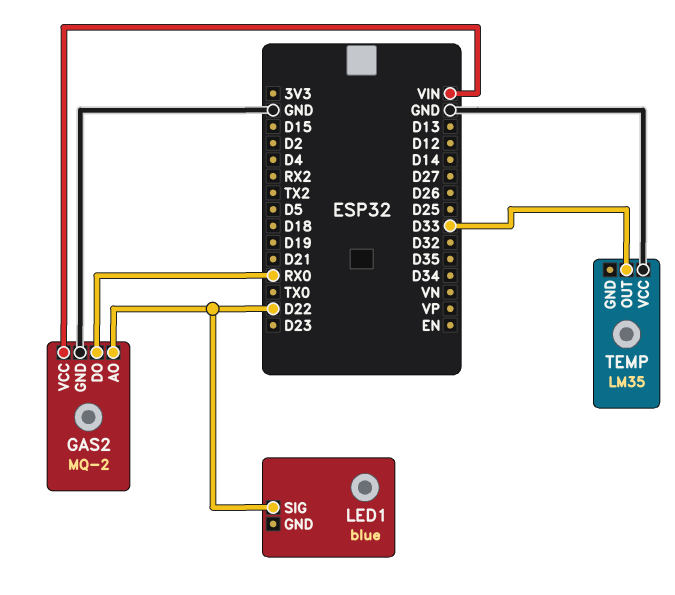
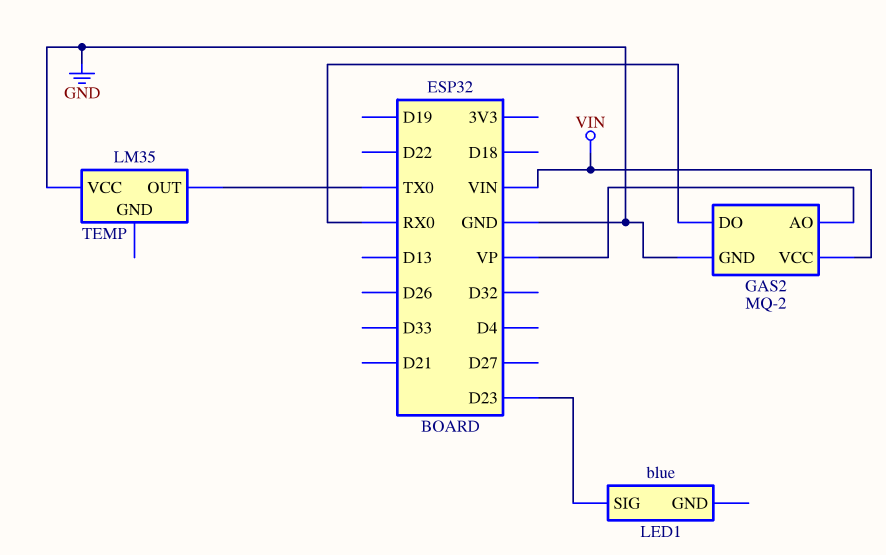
GAS2 pin AO: D22 -> VP
LED1 pin SIG: D22 -> D23
TEMP pin OUT: D33 -> TX0

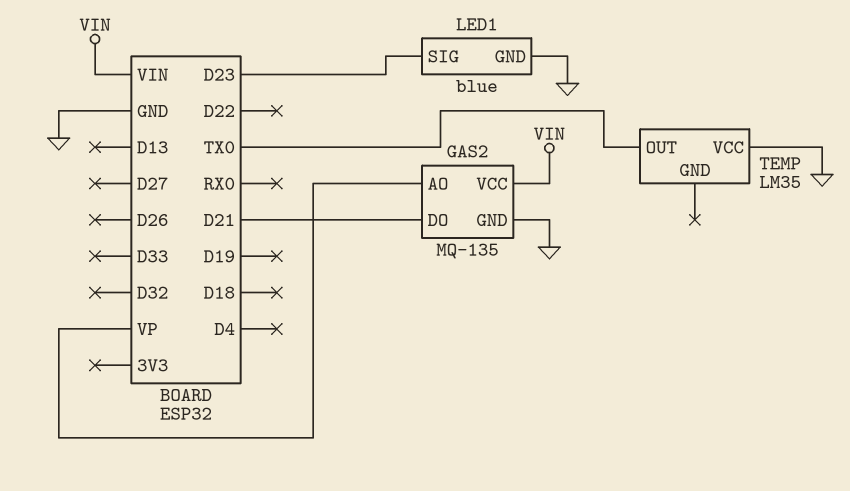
GAS2: MQ-2 -> MQ-135
GAS2 pin DO: RX0 -> D21
LED1 pin GND: none -> GND

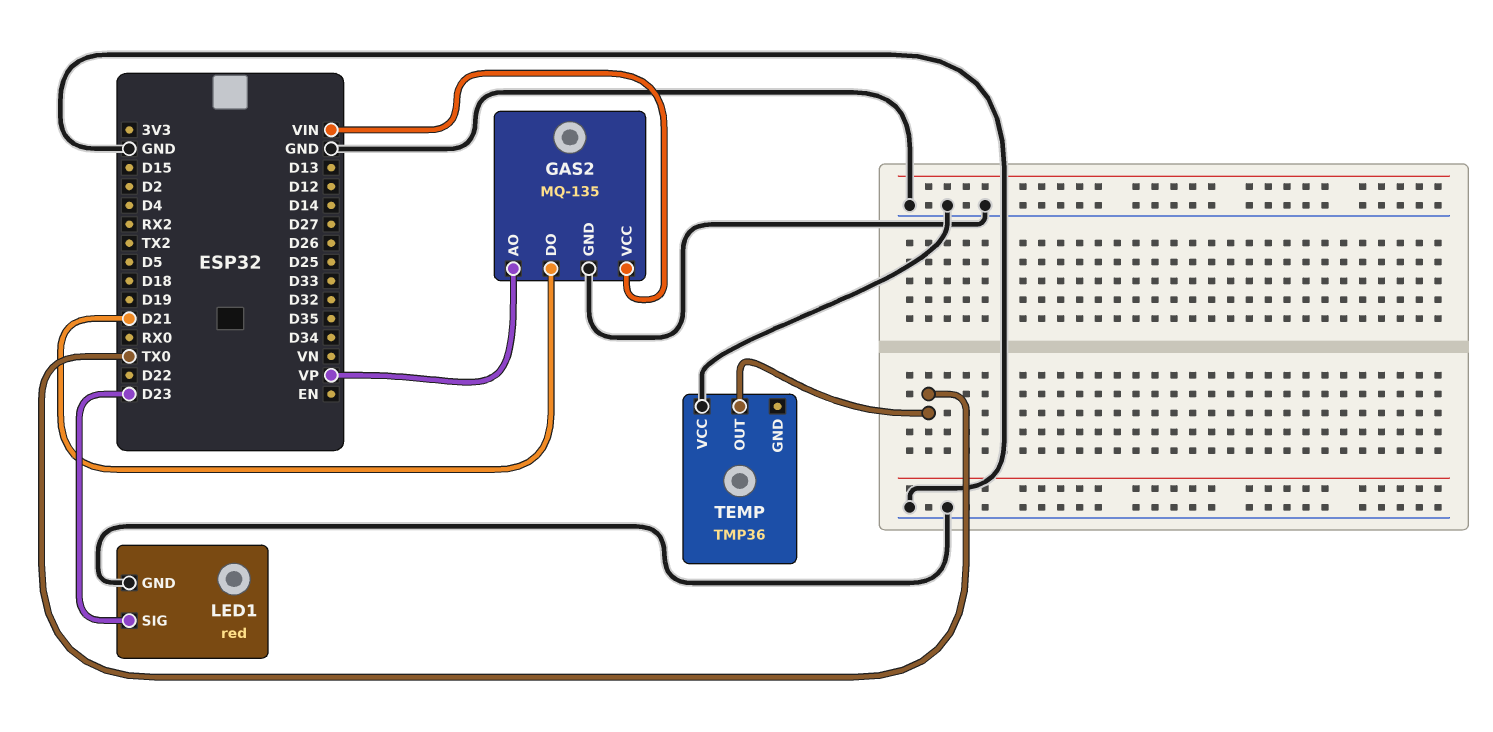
LED1: blue -> red
TEMP: LM35 -> TMP36

